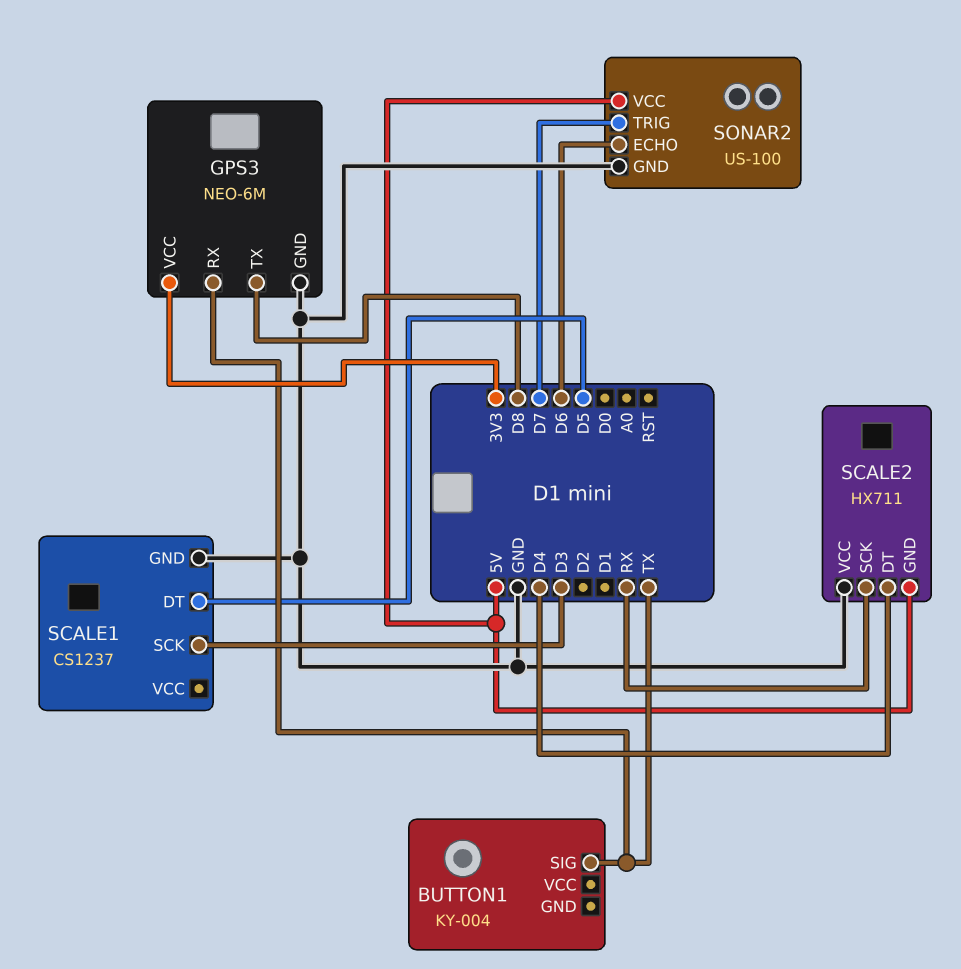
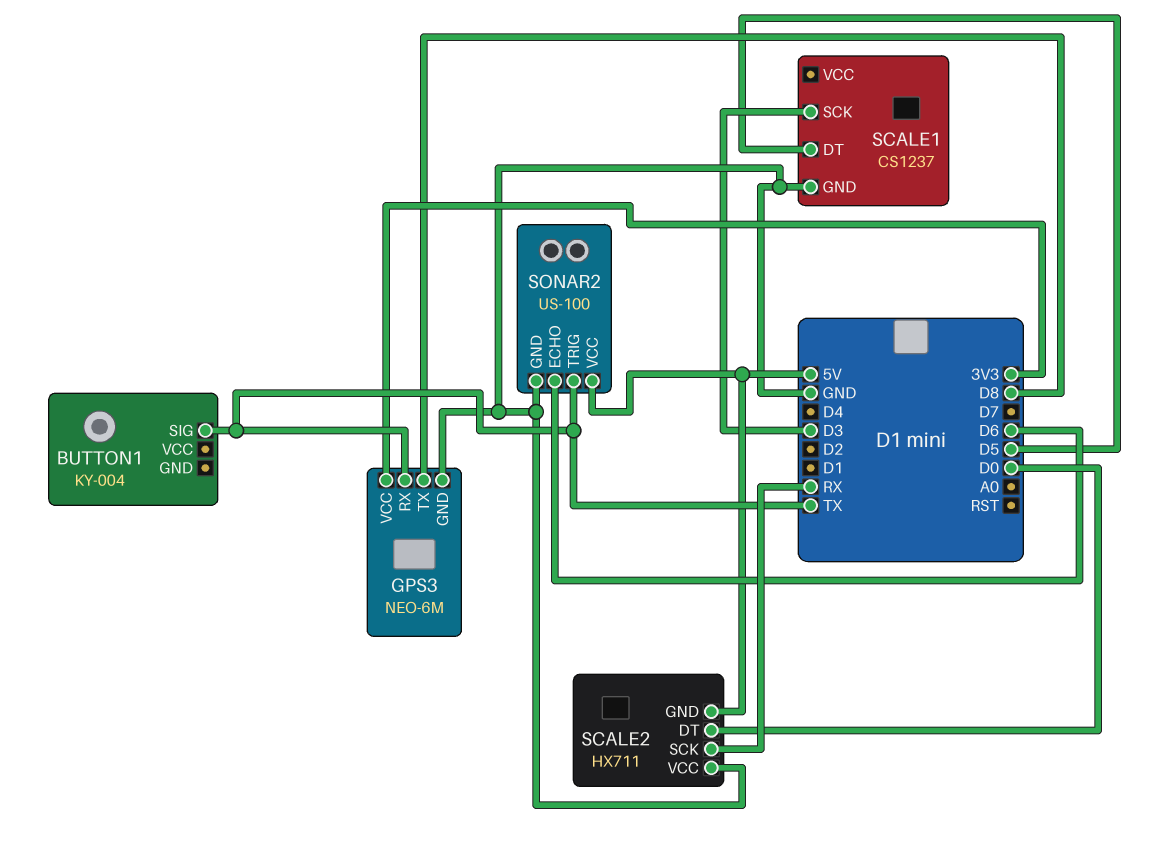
SCALE2 pin DT: D4 -> D0
SONAR2 pin TRIG: D7 -> TX

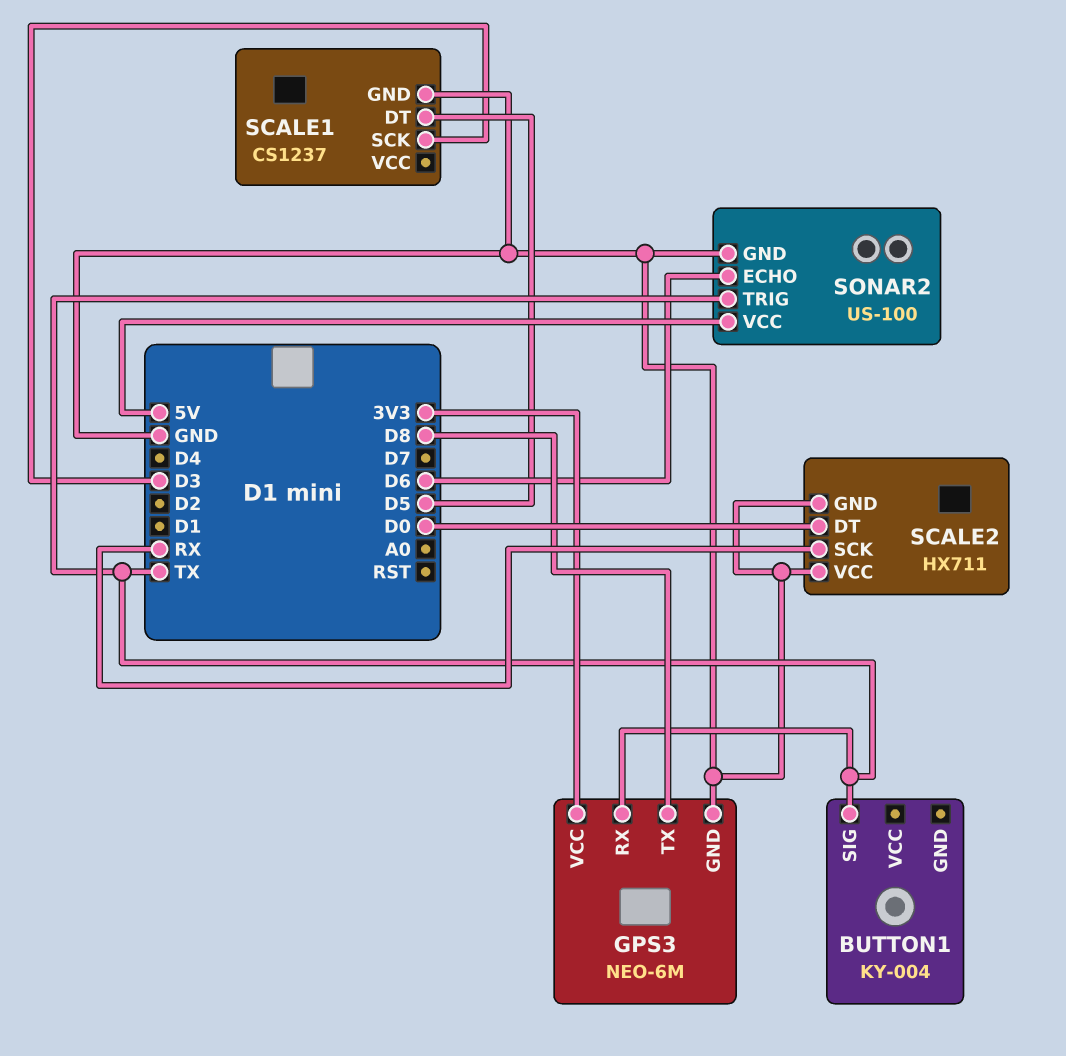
SCALE2 pin GND: 5V -> GND

